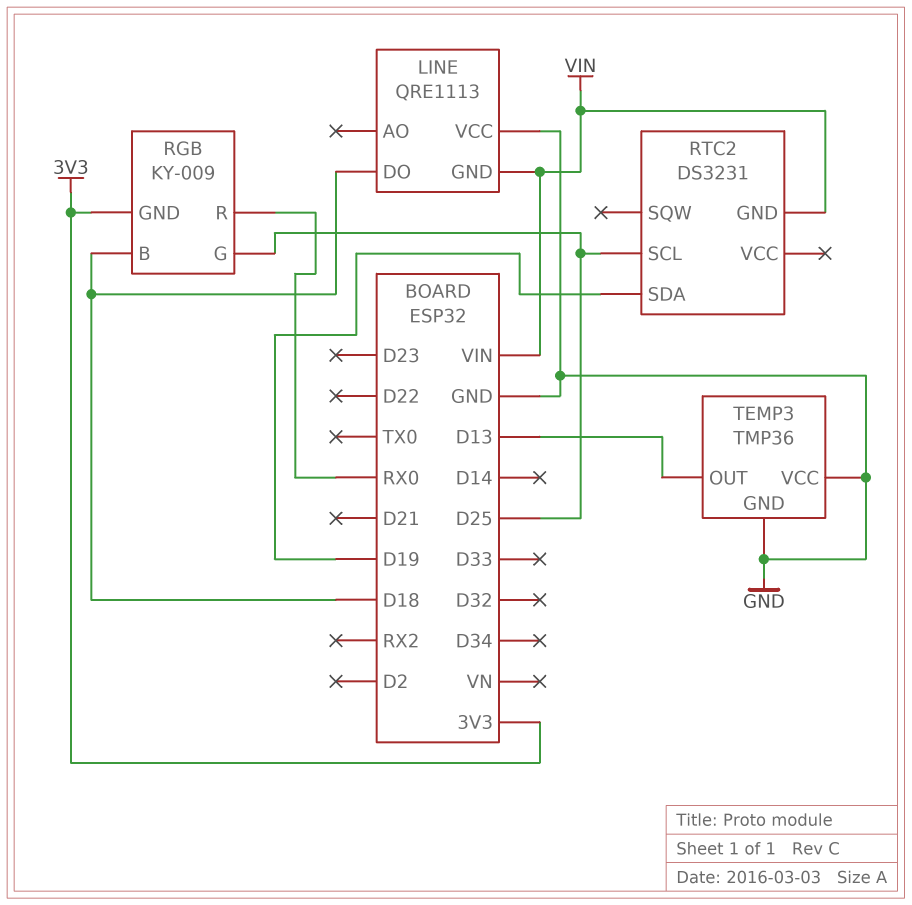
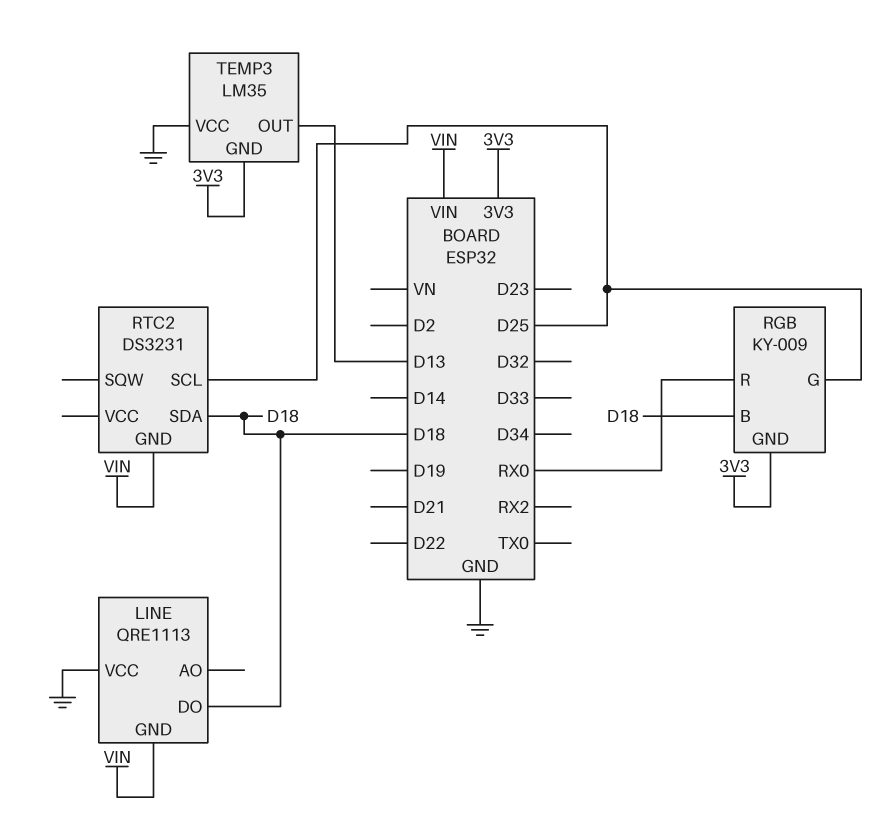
RTC2 pin SDA: D19 -> D18
TEMP3: TMP36 -> LM35
TEMP3 pin GND: GND -> 3V3

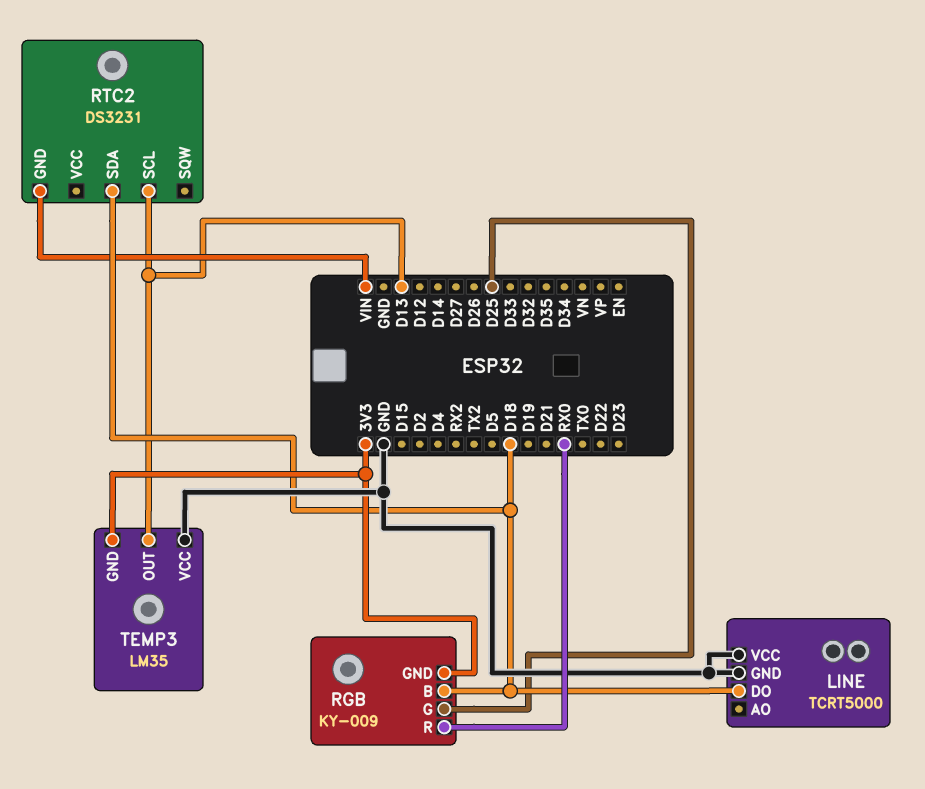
LINE: QRE1113 -> TCRT5000
LINE pin GND: VIN -> GND
RTC2 pin SCL: D25 -> D13

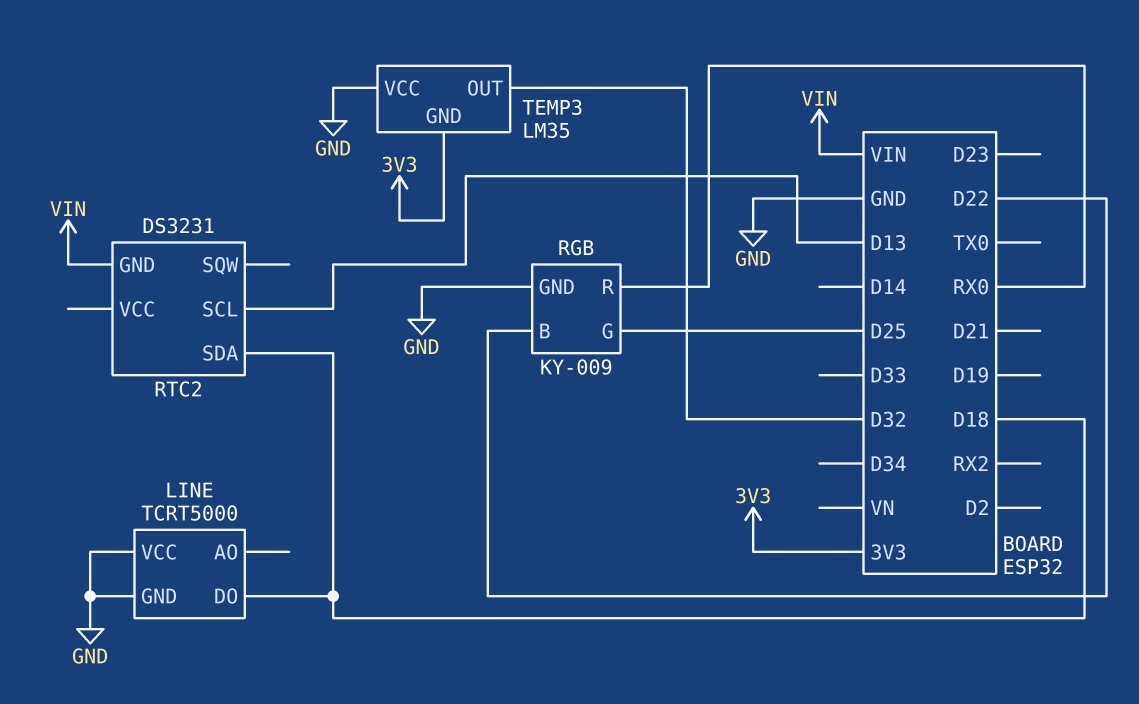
RGB pin B: D18 -> D22
RGB pin GND: 3V3 -> GND
TEMP3 pin OUT: D13 -> D32

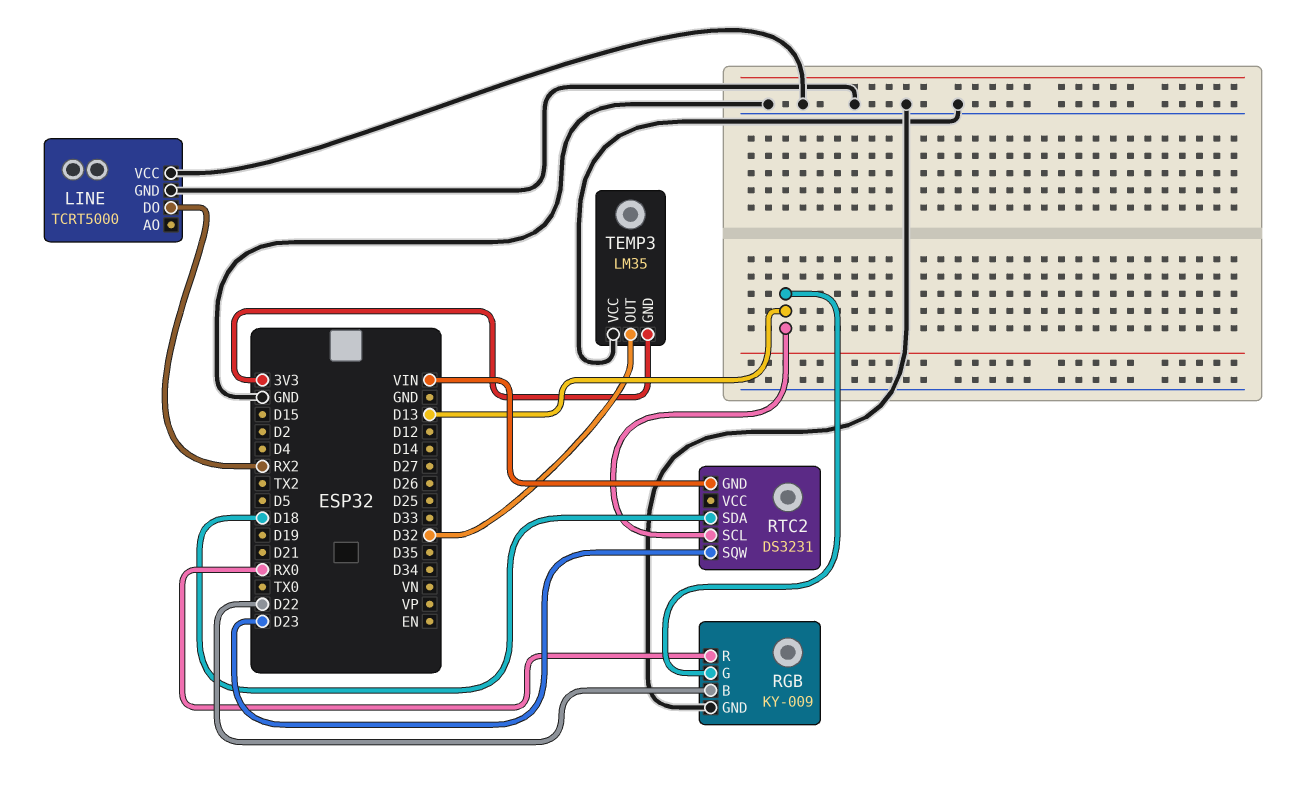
LINE pin DO: D18 -> RX2
RGB pin G: D25 -> D13
RTC2 pin SQW: none -> D23

